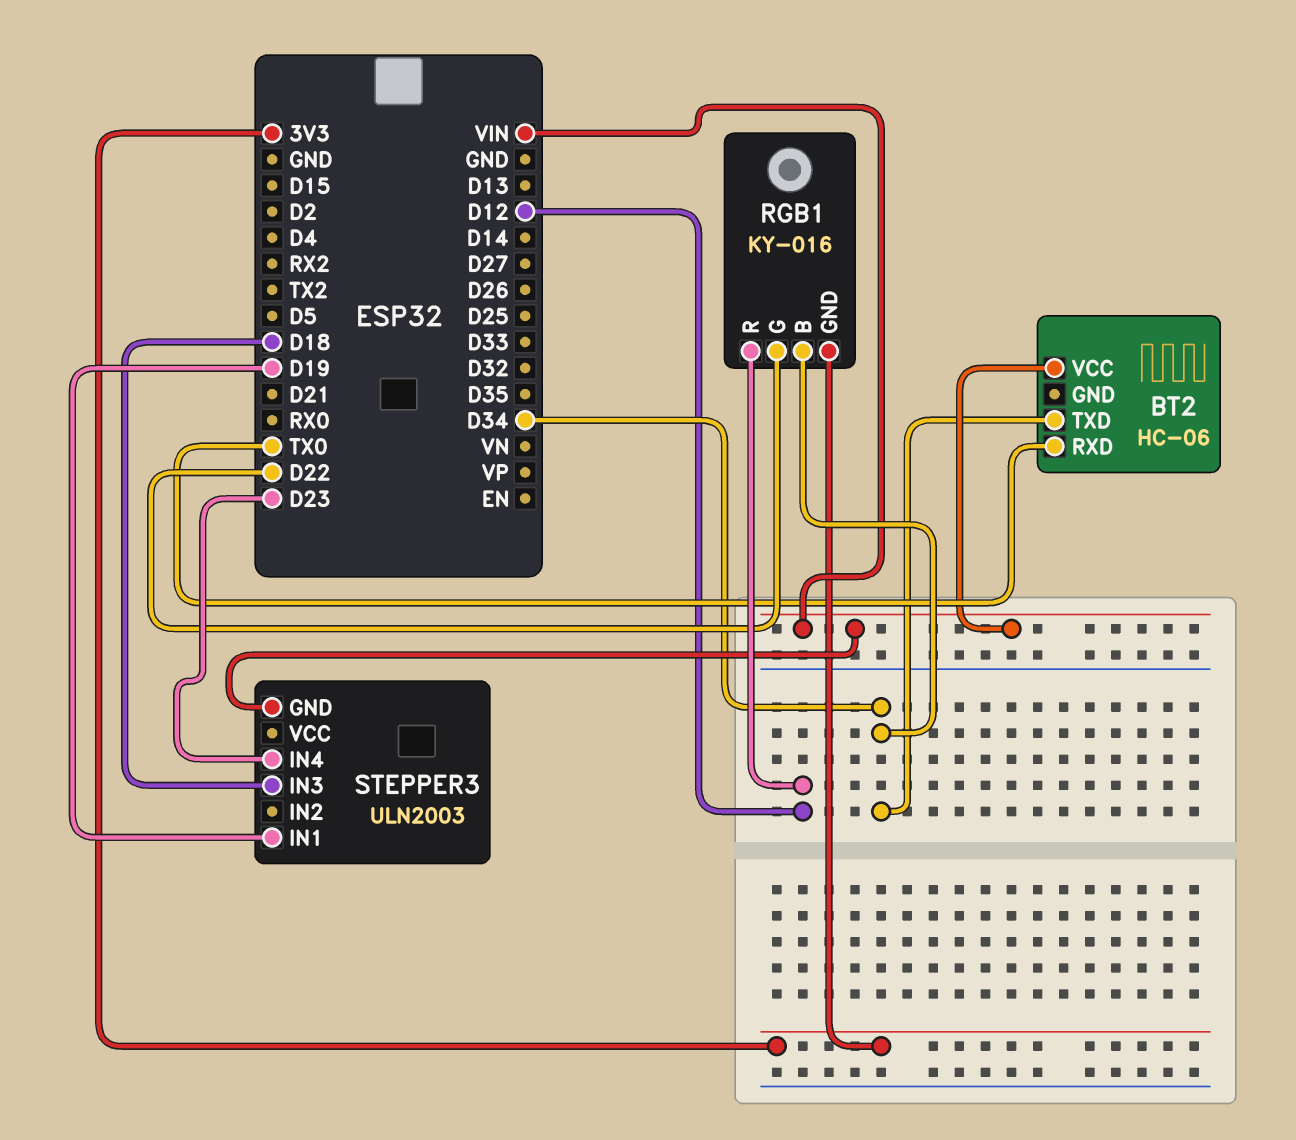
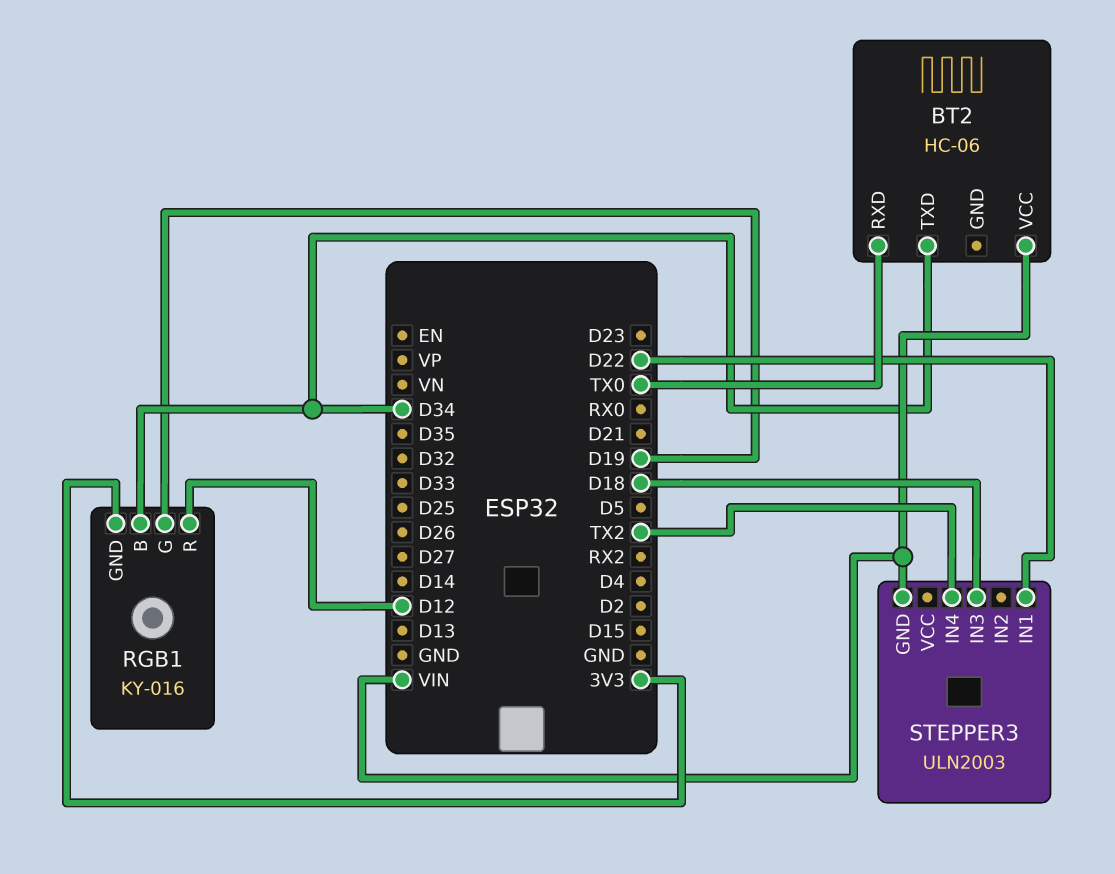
RGB1 pin G: D22 -> D19
STEPPER3 pin IN1: D19 -> D22
STEPPER3 pin IN4: D23 -> TX2

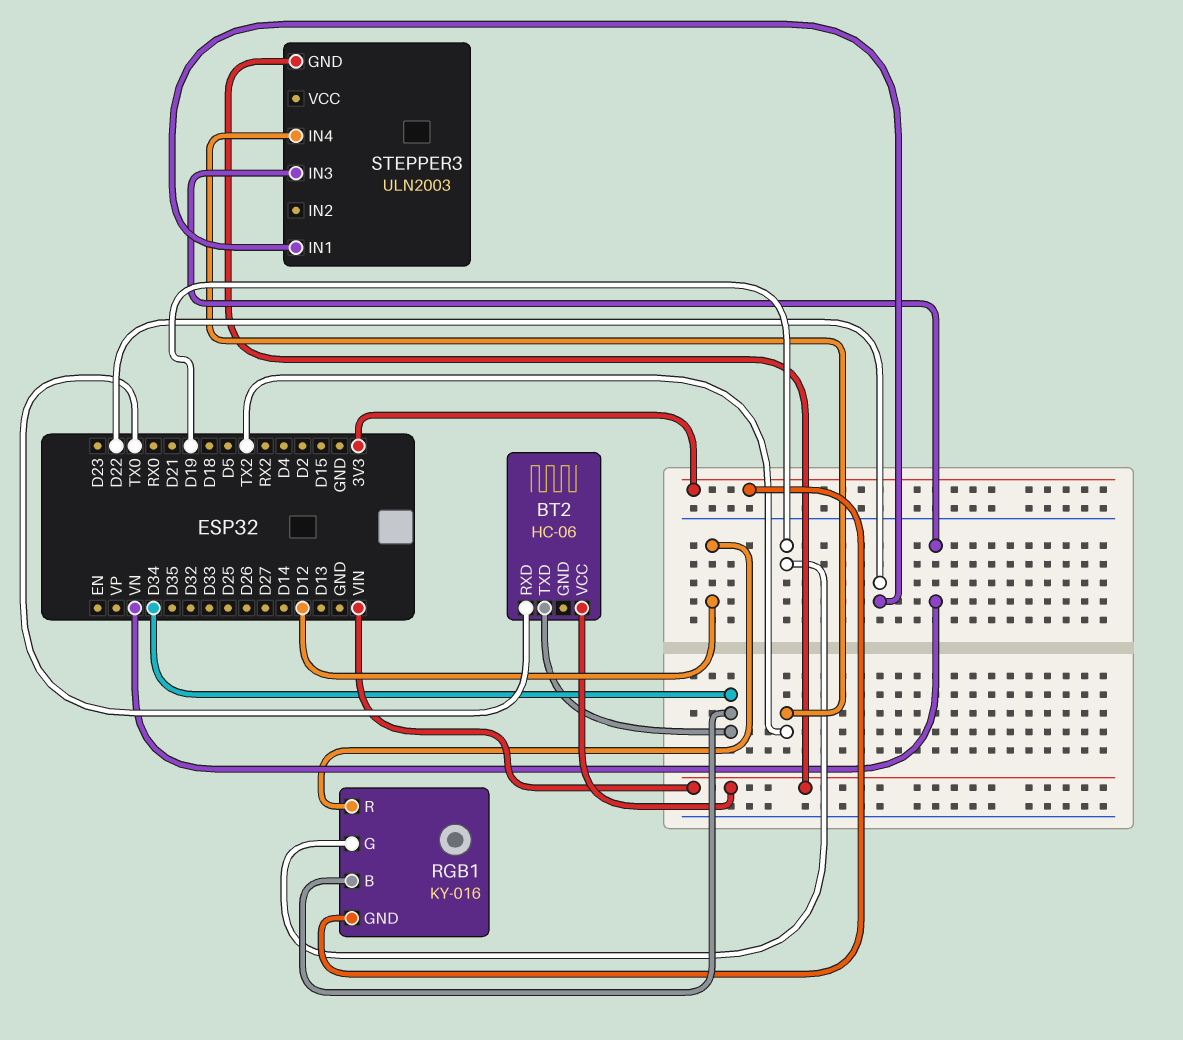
STEPPER3 pin IN3: D18 -> VN

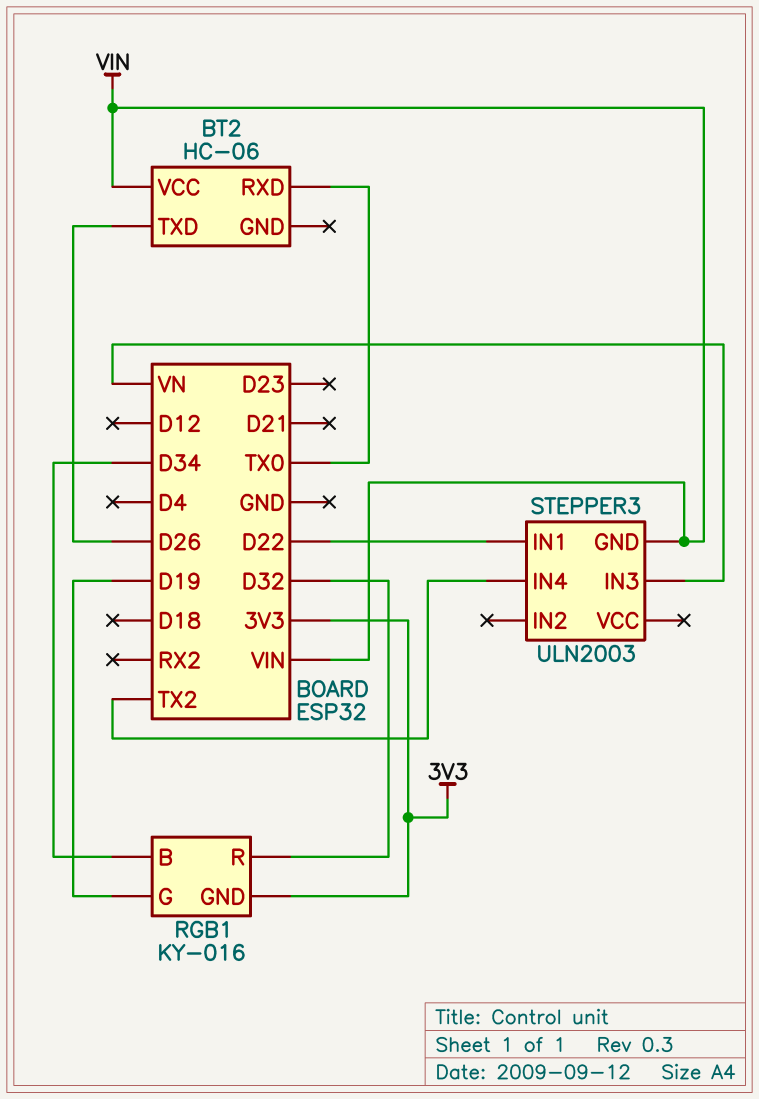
BT2 pin TXD: D34 -> D26
RGB1 pin R: D12 -> D32

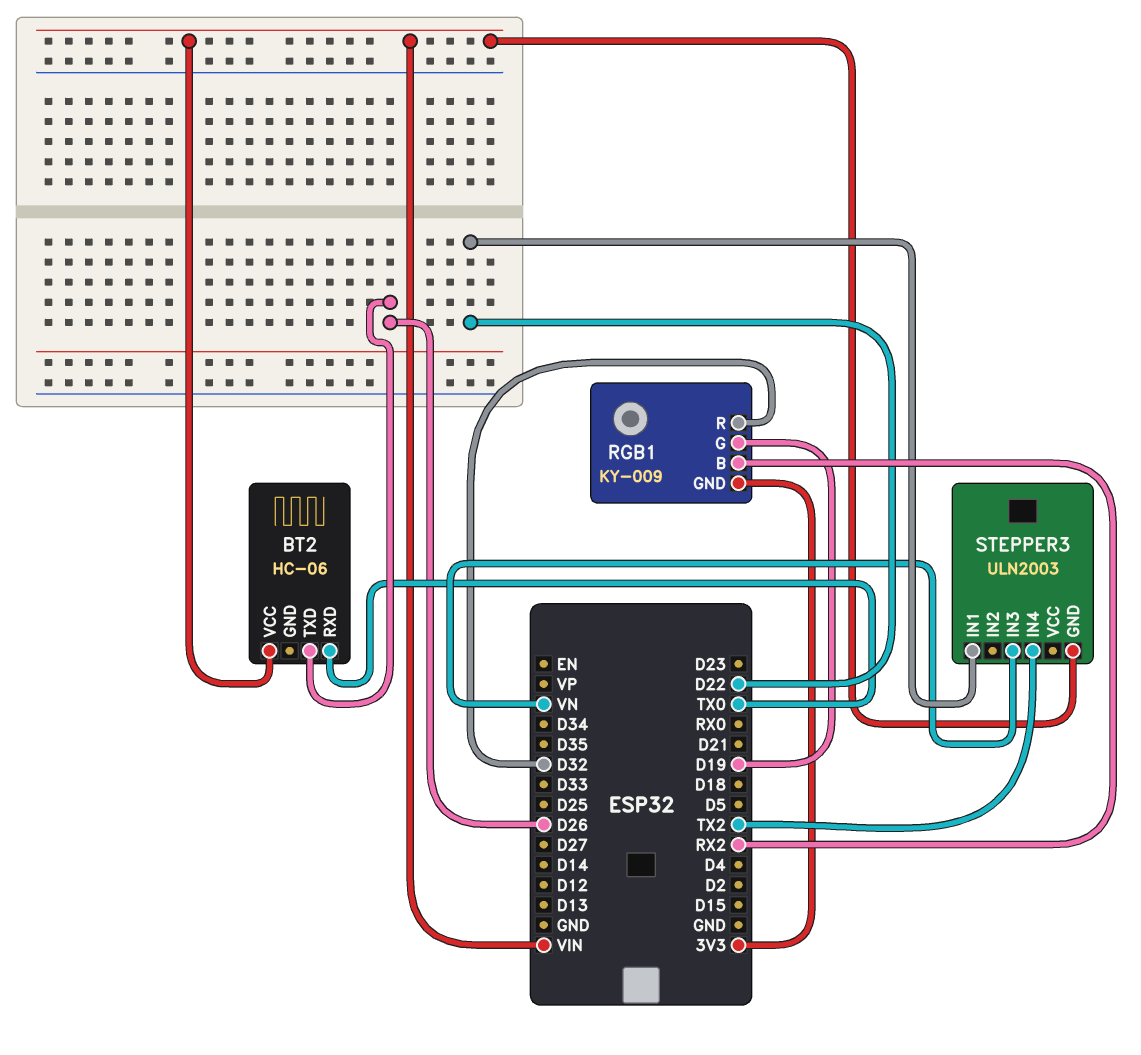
RGB1: KY-016 -> KY-009
RGB1 pin B: D34 -> RX2

